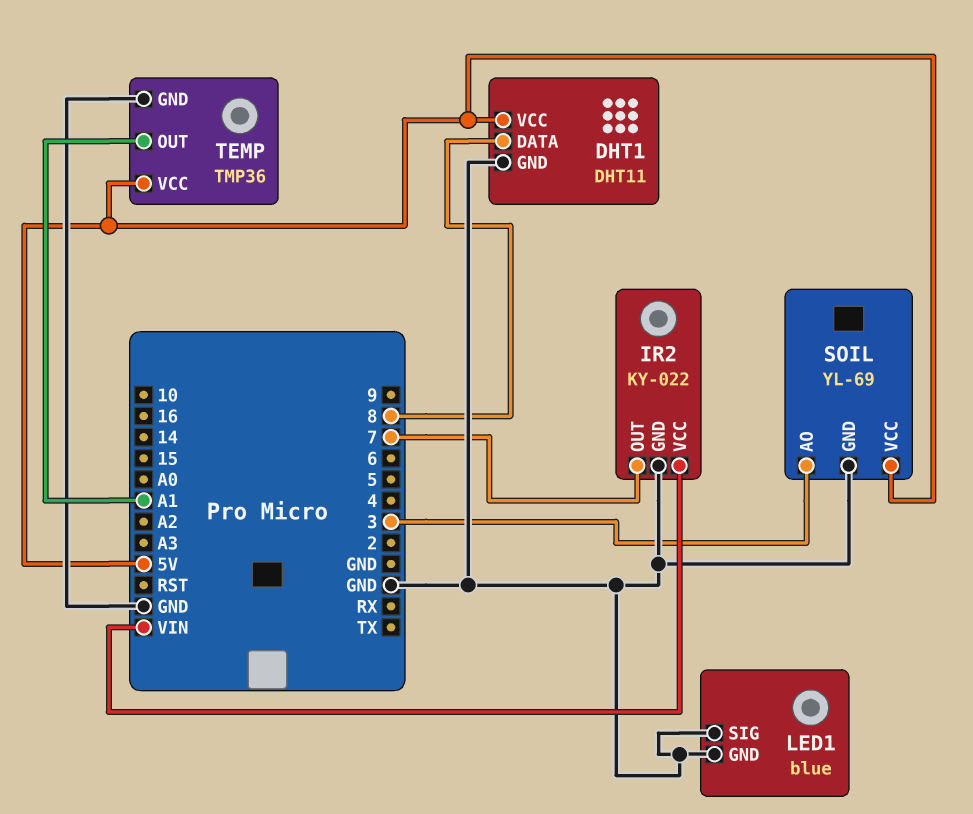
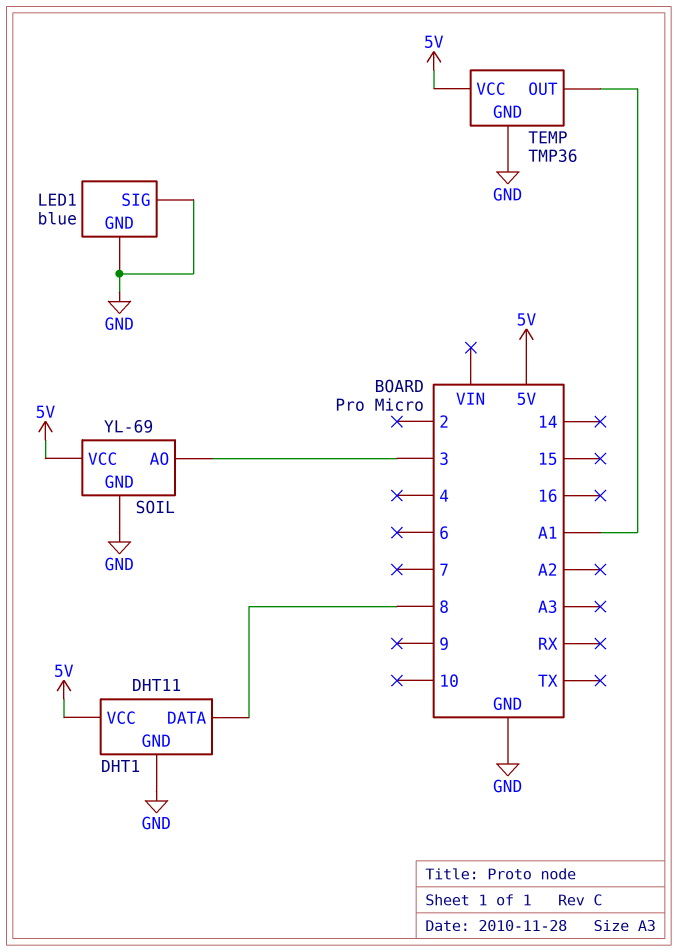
IR2: KY-022 -> none
IR2 pin GND: GND -> none
IR2 pin OUT: 7 -> none
IR2 pin VCC: VIN -> none

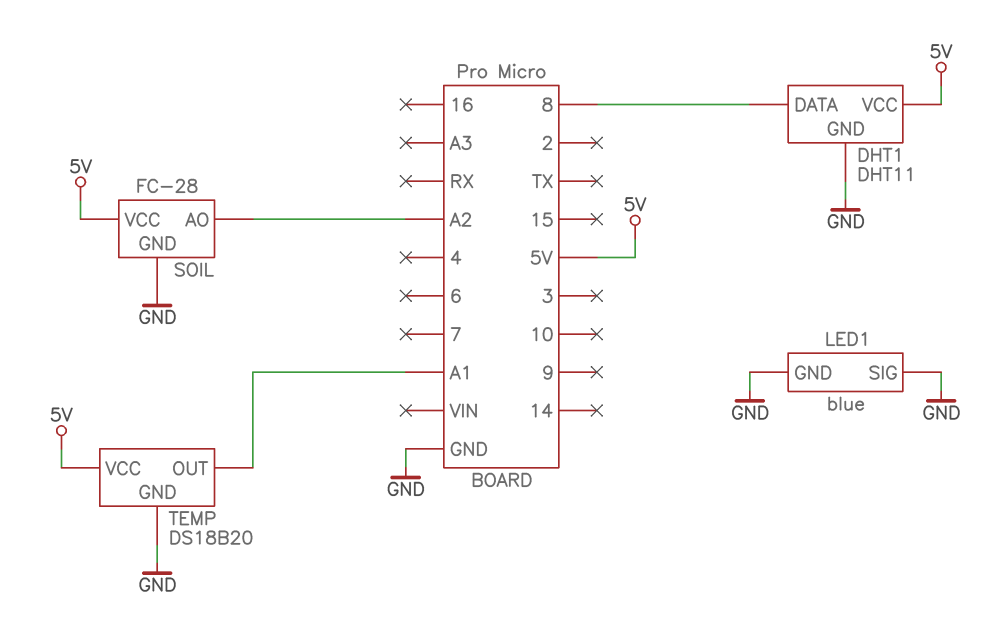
SOIL: YL-69 -> FC-28
SOIL pin AO: 3 -> A2
TEMP: TMP36 -> DS18B20

